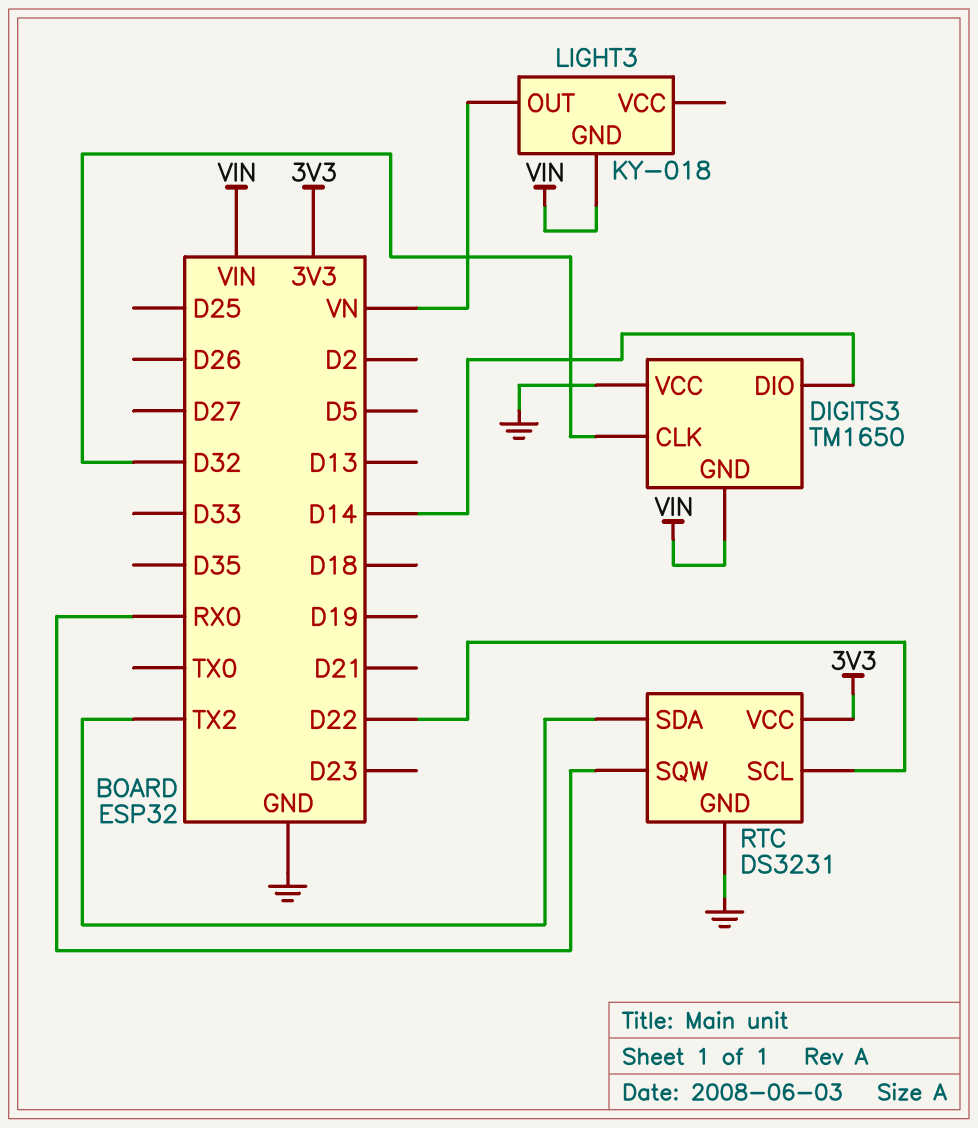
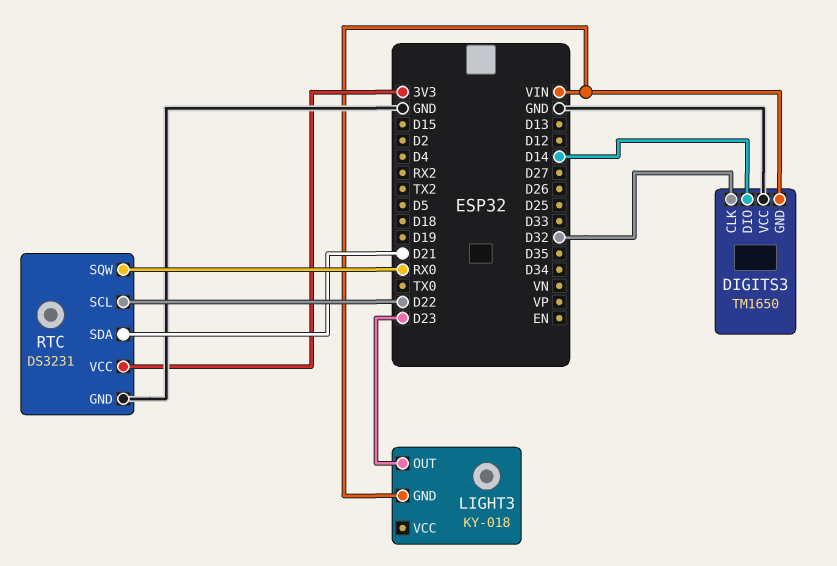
LIGHT3 pin OUT: VN -> D23
RTC pin SDA: TX2 -> D21

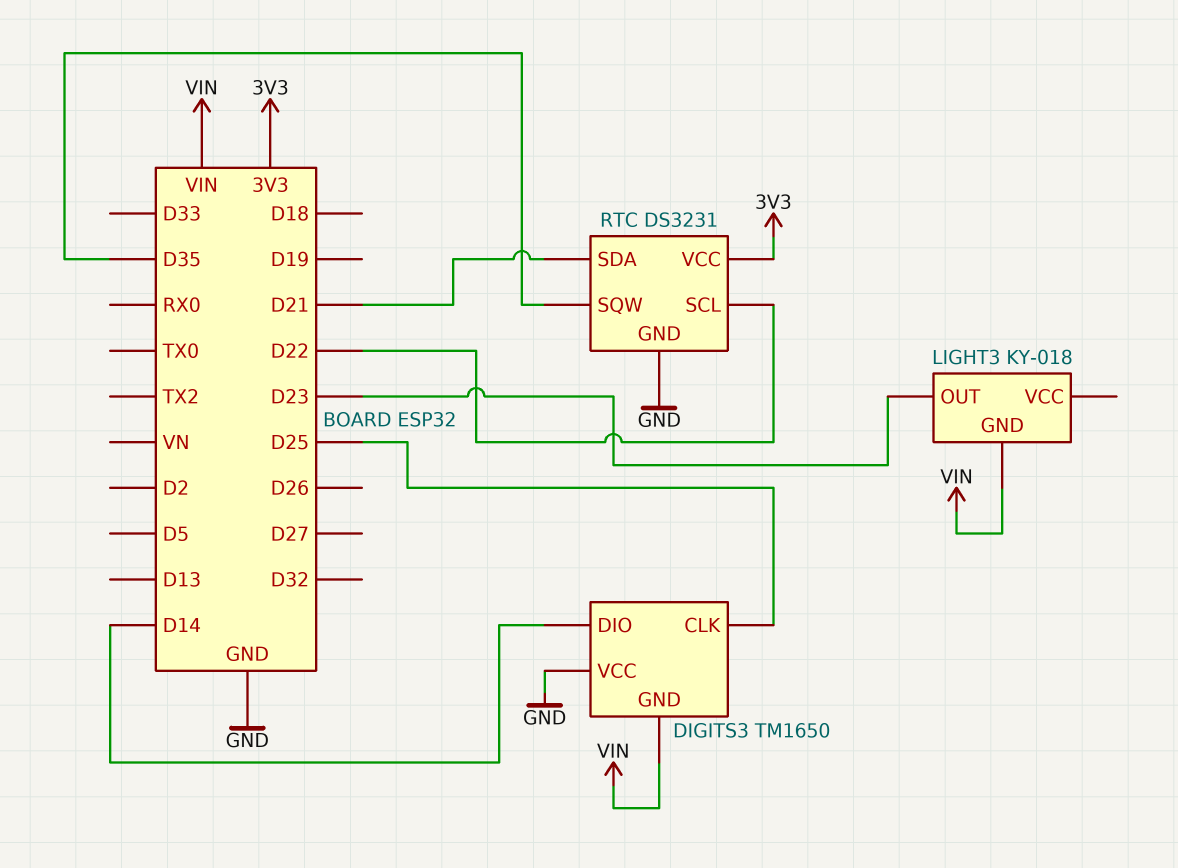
DIGITS3 pin CLK: D32 -> D25
RTC pin SQW: RX0 -> D35

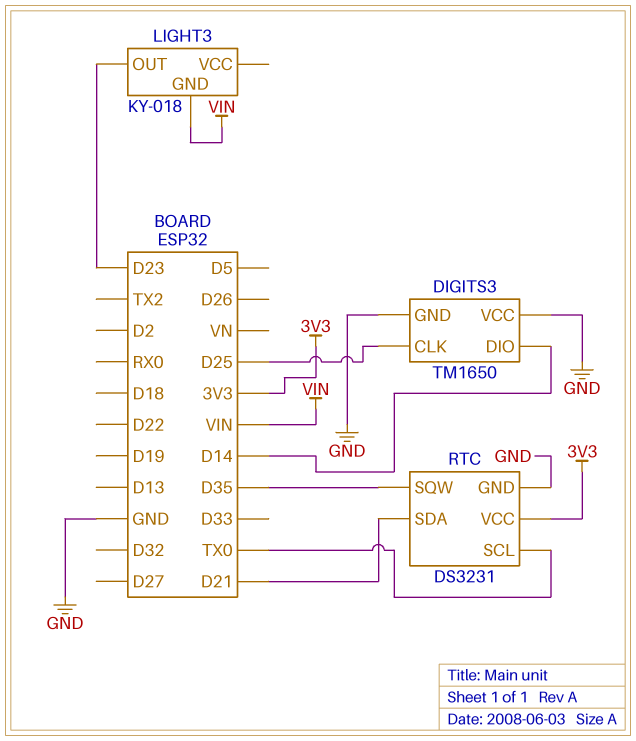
DIGITS3 pin GND: VIN -> GND
RTC pin SCL: D22 -> TX0

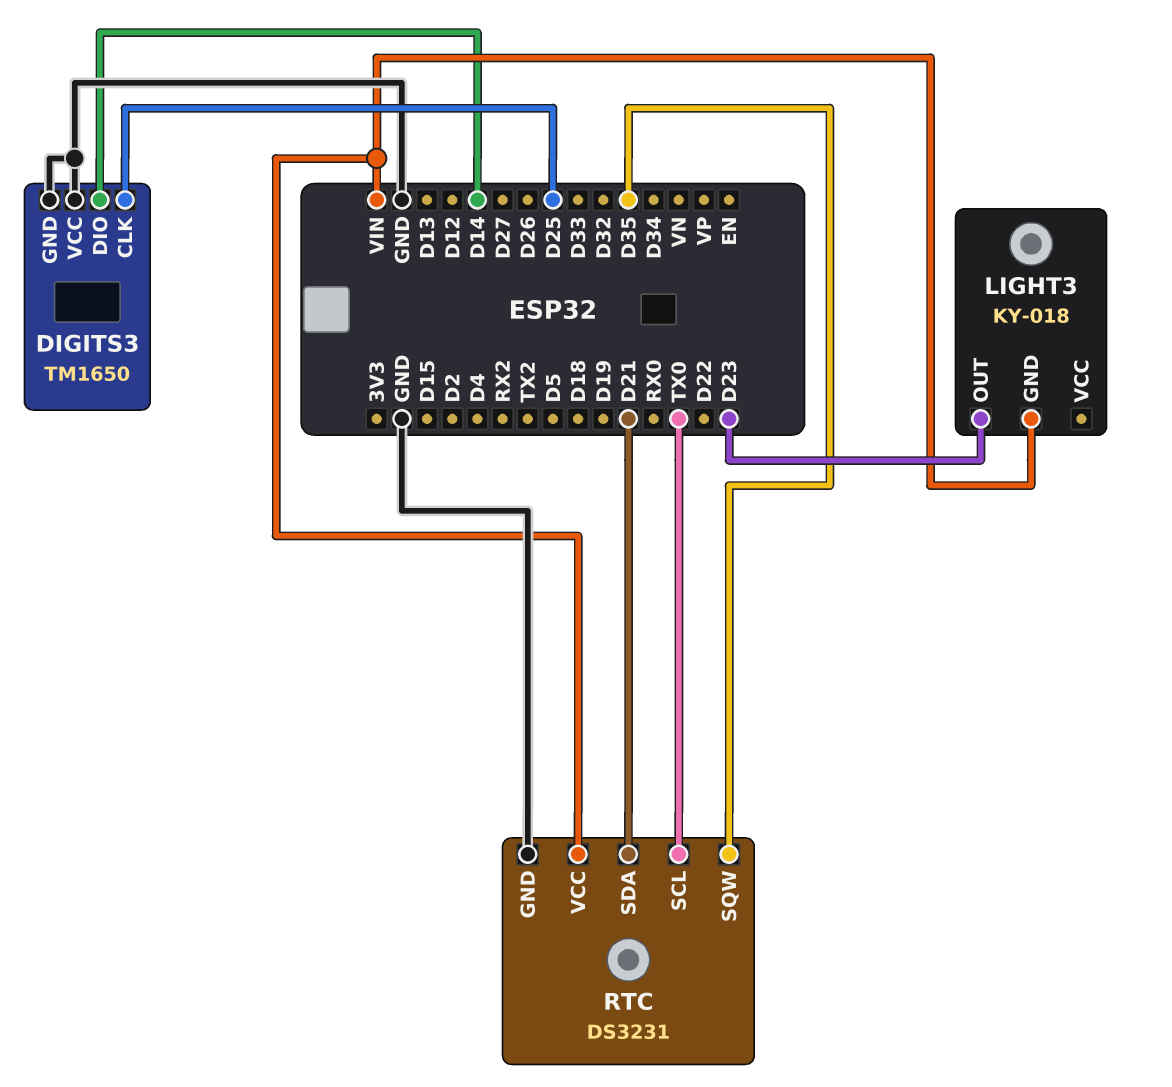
RTC pin VCC: 3V3 -> VIN

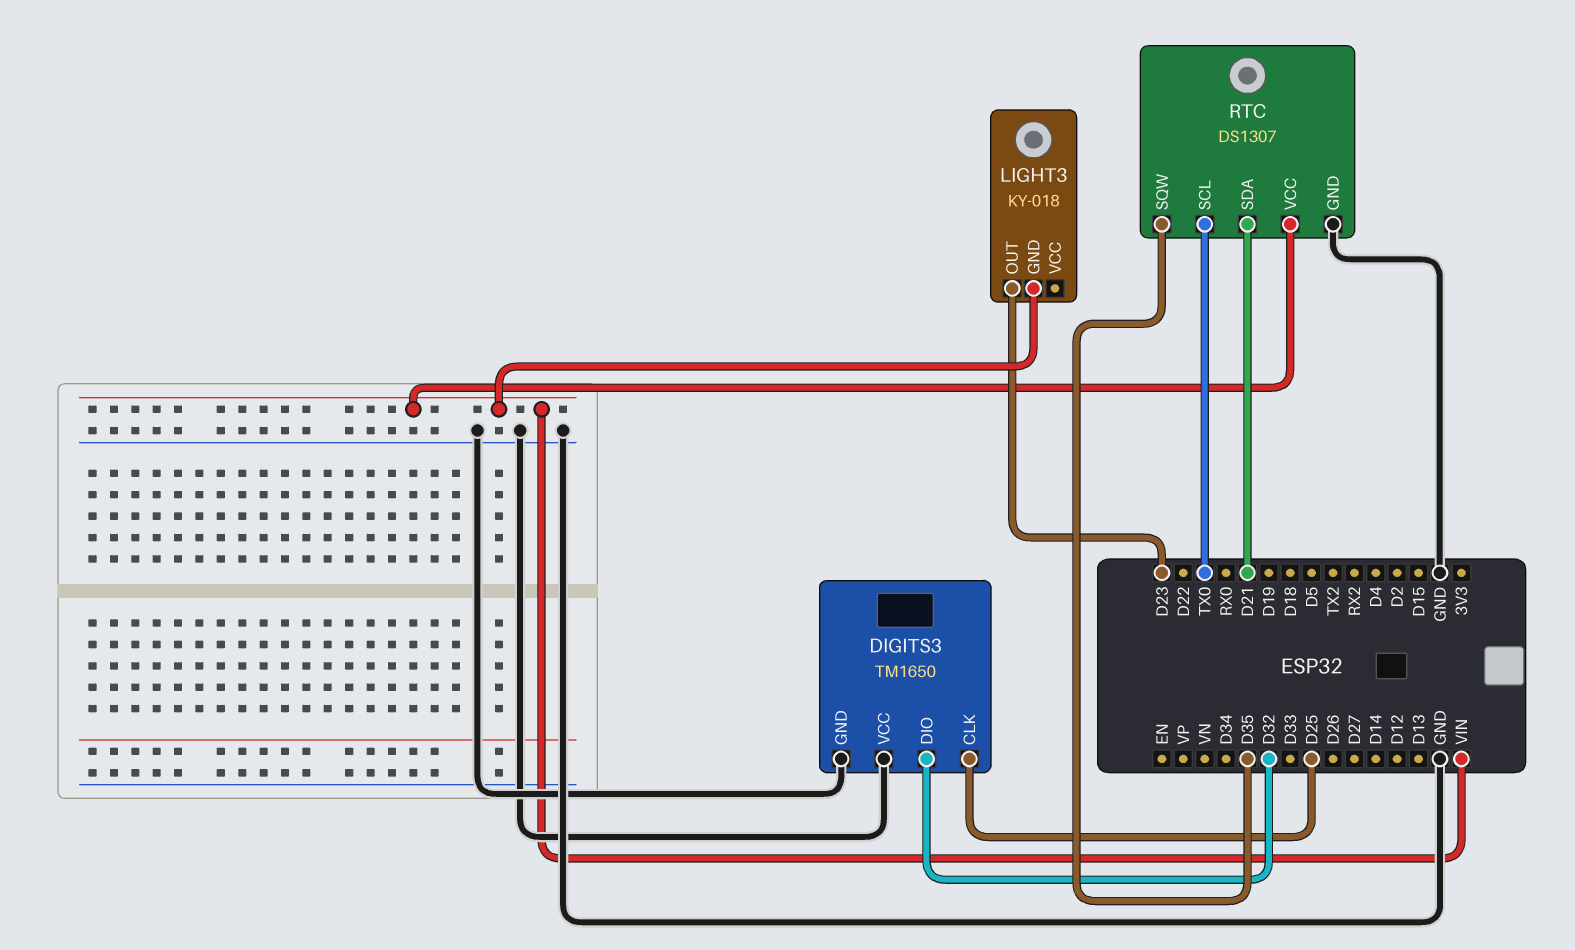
DIGITS3 pin DIO: D14 -> D32
RTC: DS3231 -> DS1307

